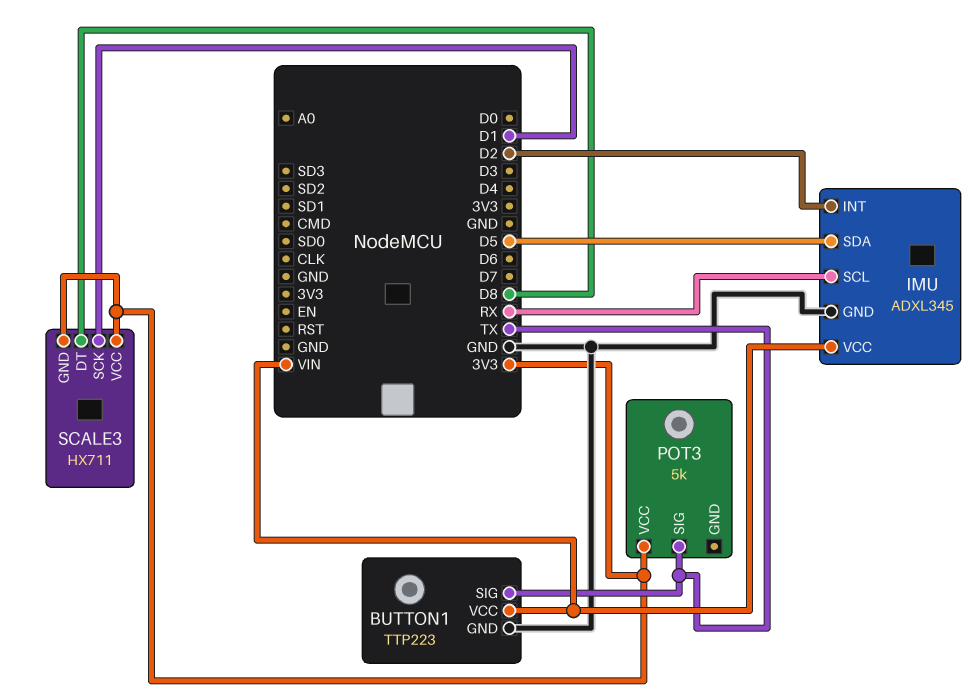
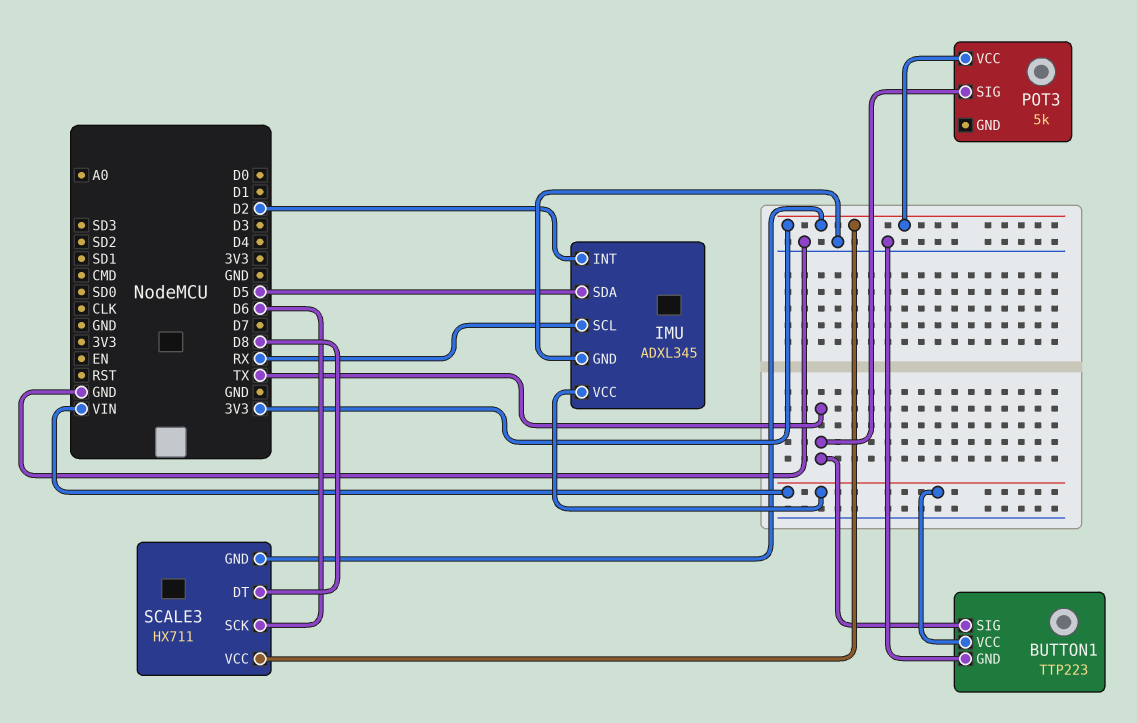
SCALE3 pin SCK: D1 -> D6

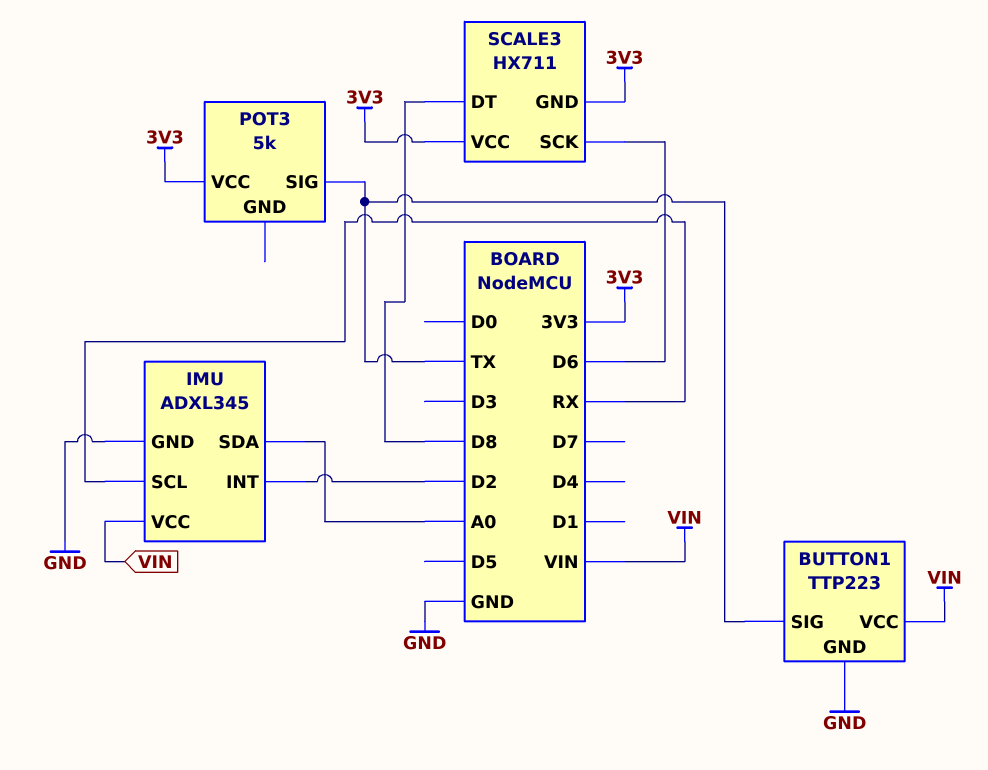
IMU pin SDA: D5 -> A0

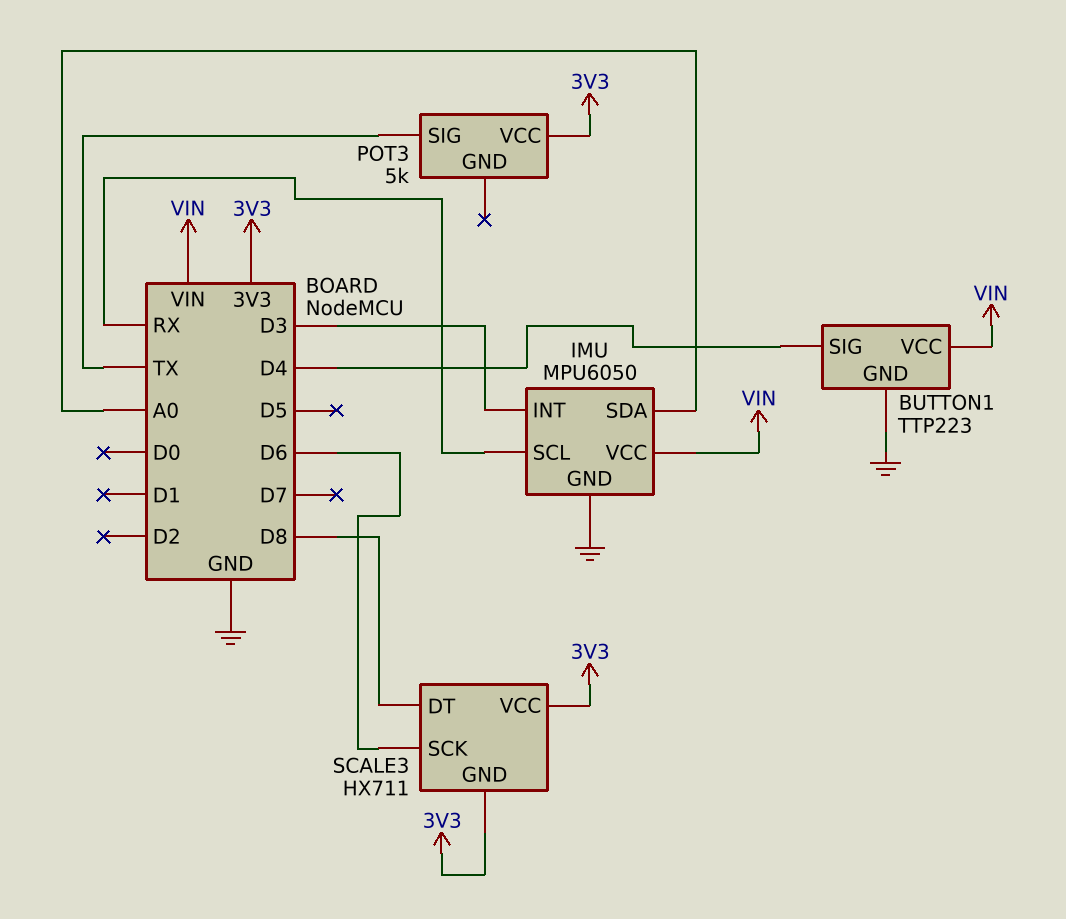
BUTTON1 pin SIG: TX -> D4
IMU: ADXL345 -> MPU6050
IMU pin INT: D2 -> D3

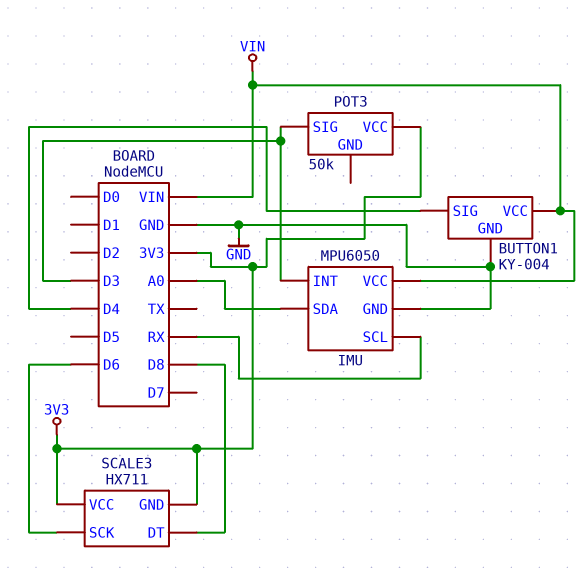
BUTTON1: TTP223 -> KY-004
POT3: 5k -> 50k
POT3 pin SIG: TX -> D3

